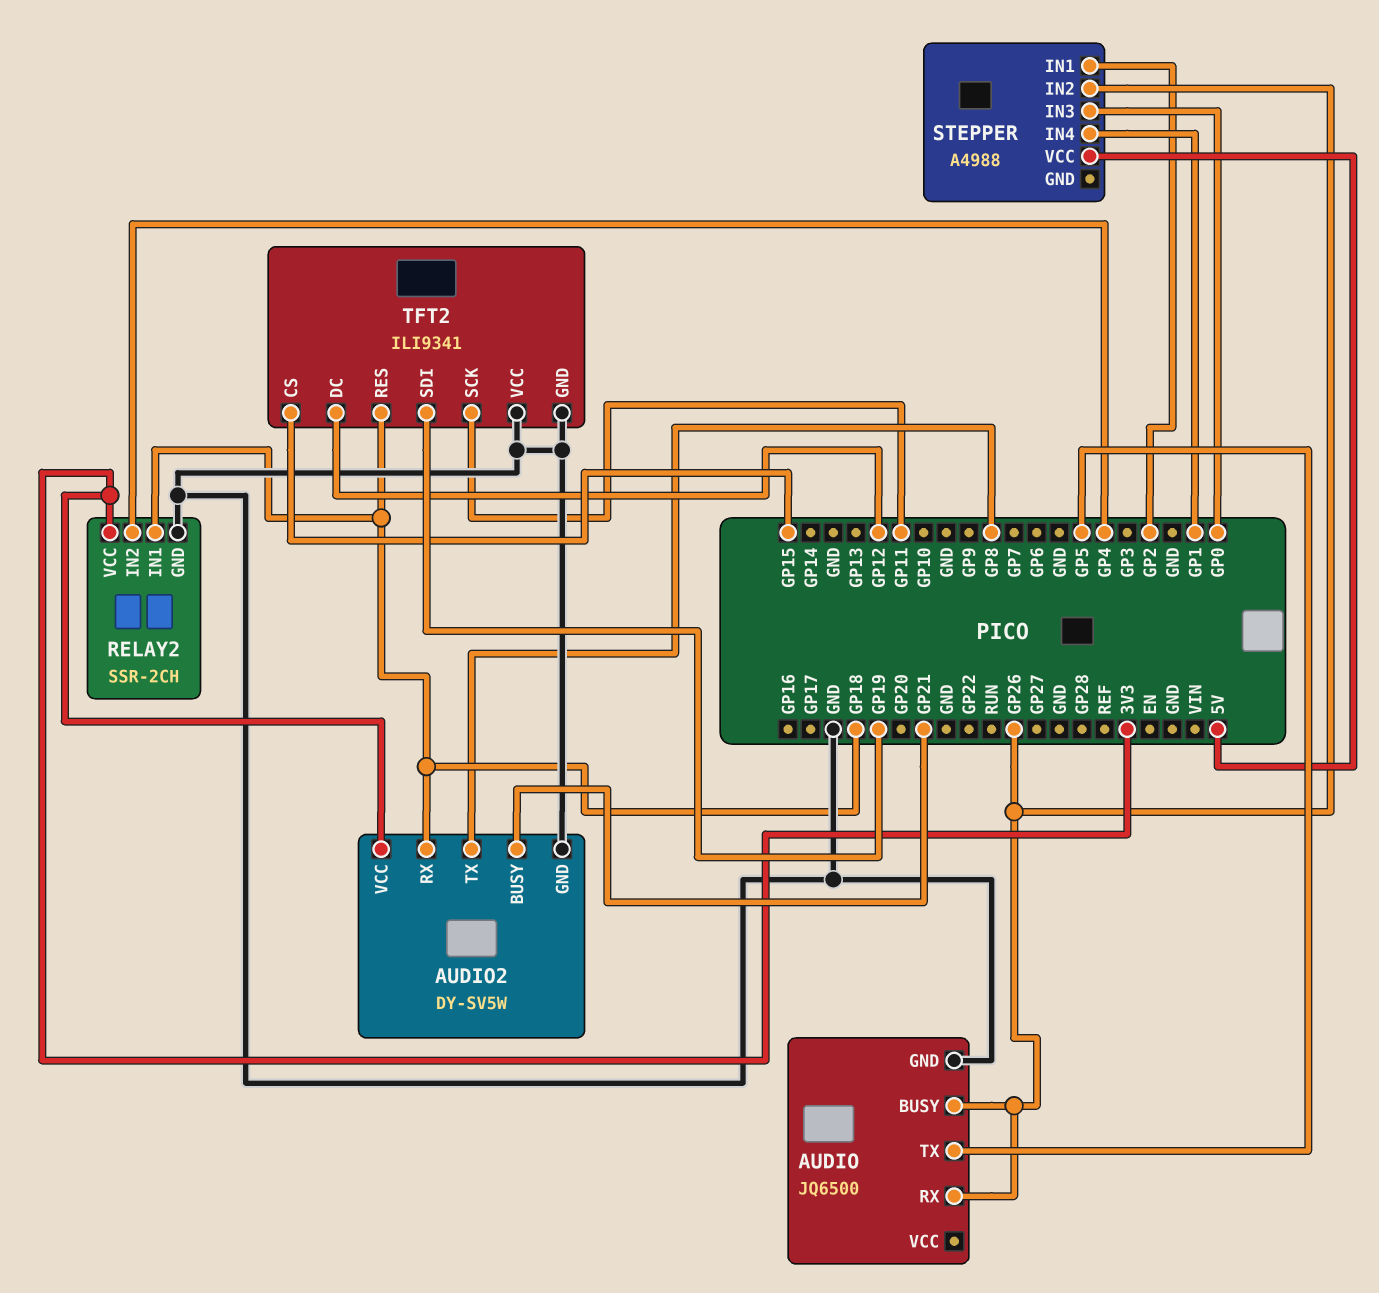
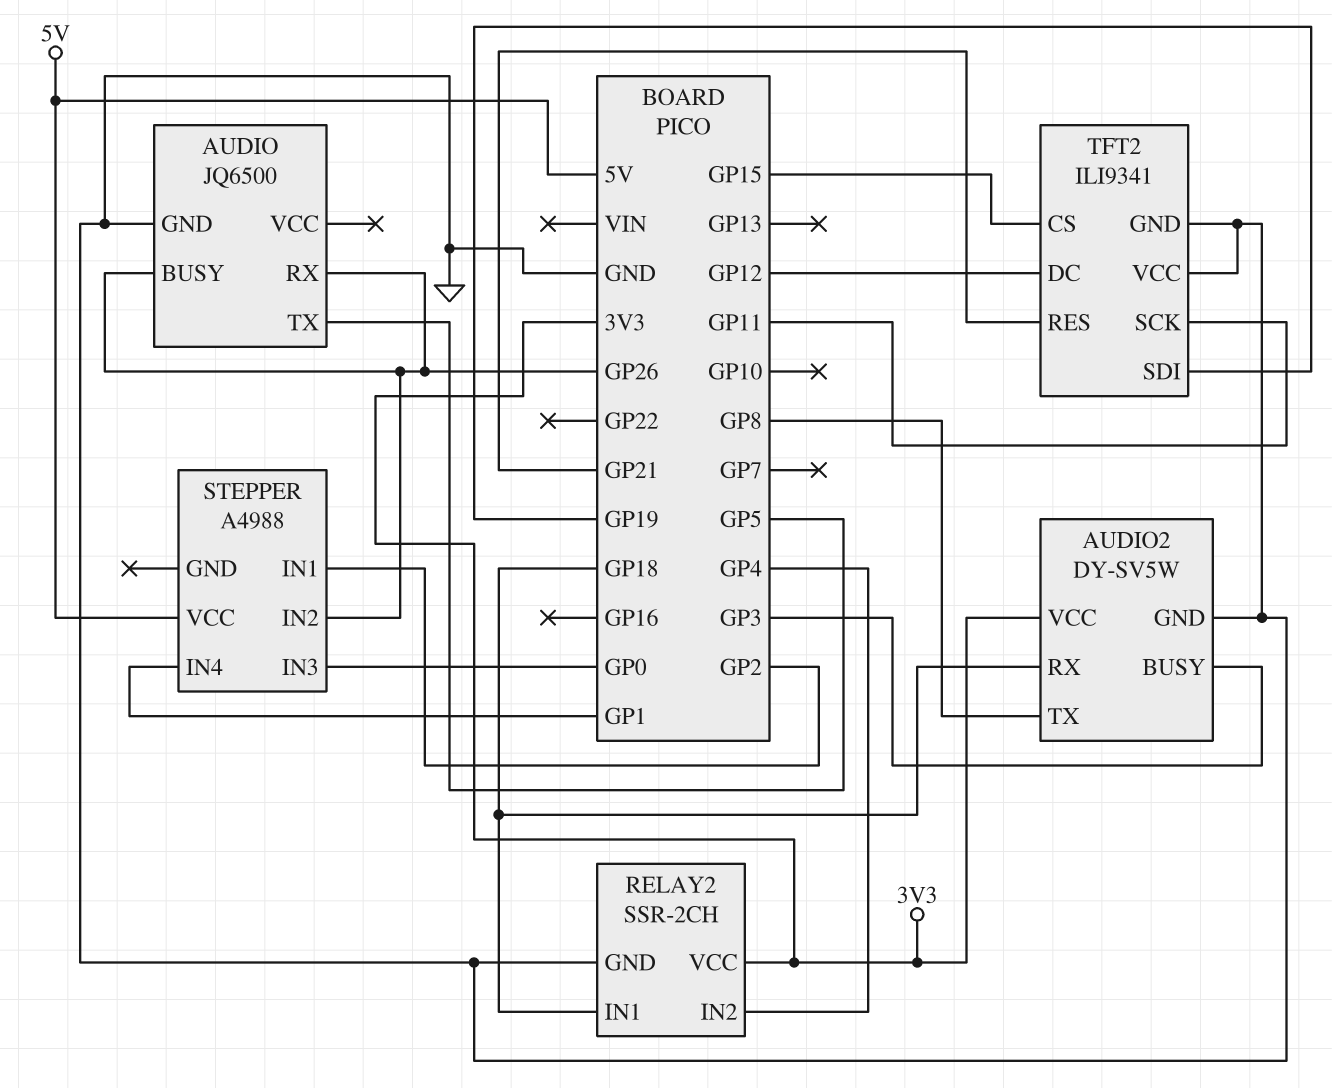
AUDIO2 pin BUSY: GP21 -> GP3
TFT2 pin RES: GP18 -> GP21

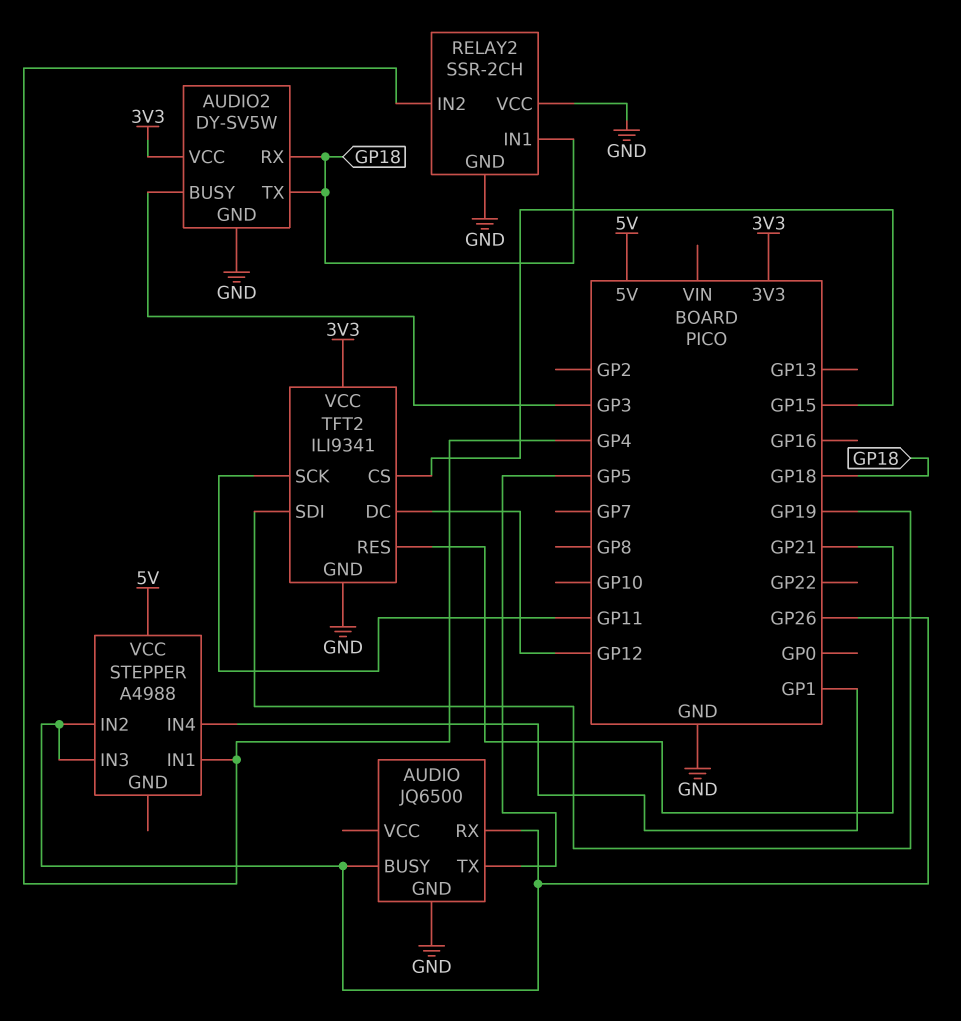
AUDIO2 pin TX: GP8 -> GP18
RELAY2 pin VCC: 3V3 -> GND
STEPPER pin IN1: GP2 -> GP4
STEPPER pin IN3: GP0 -> GP26
TFT2 pin VCC: GND -> 3V3

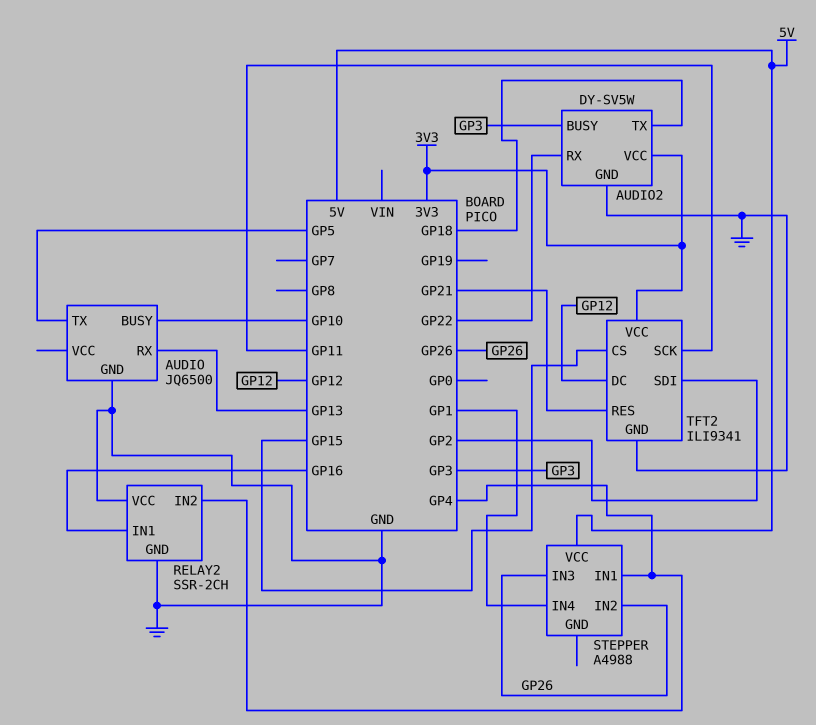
AUDIO pin BUSY: GP26 -> GP10
AUDIO pin RX: GP26 -> GP13
AUDIO2 pin RX: GP18 -> GP22
RELAY2 pin IN1: GP18 -> GP16
TFT2 pin SDI: GP19 -> GP2

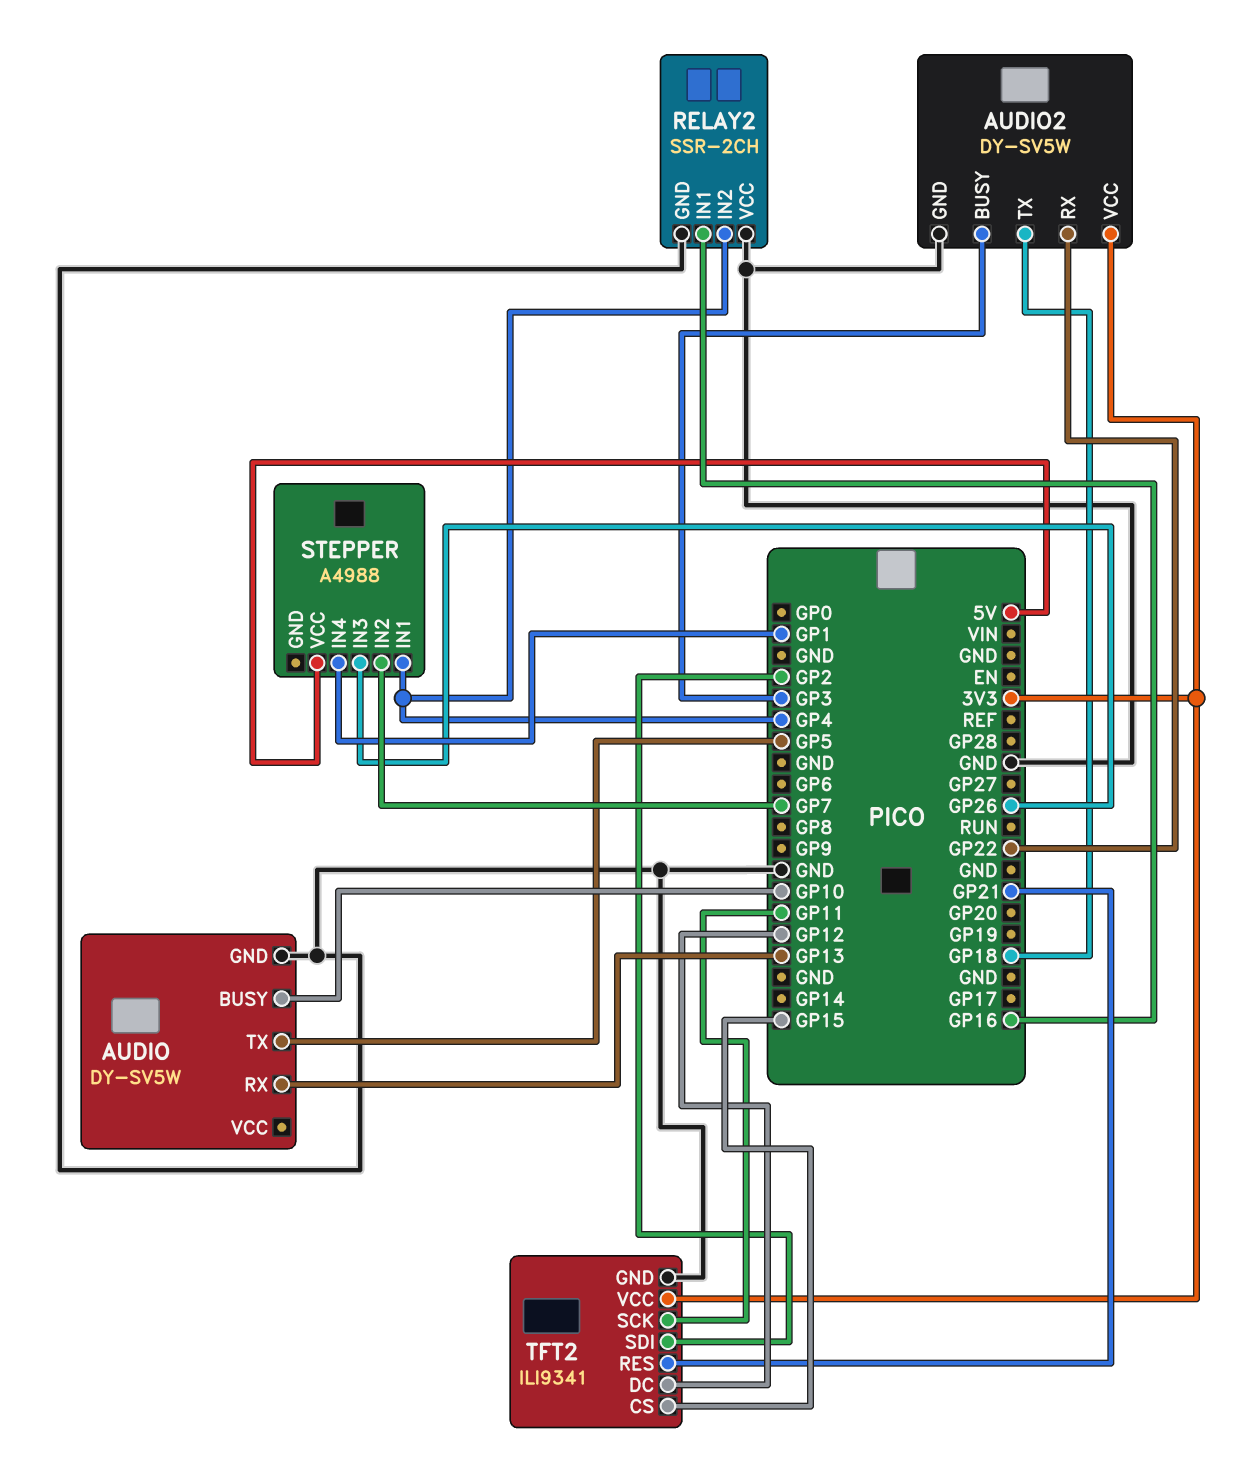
AUDIO: JQ6500 -> DY-SV5W
STEPPER pin IN2: GP26 -> GP7

